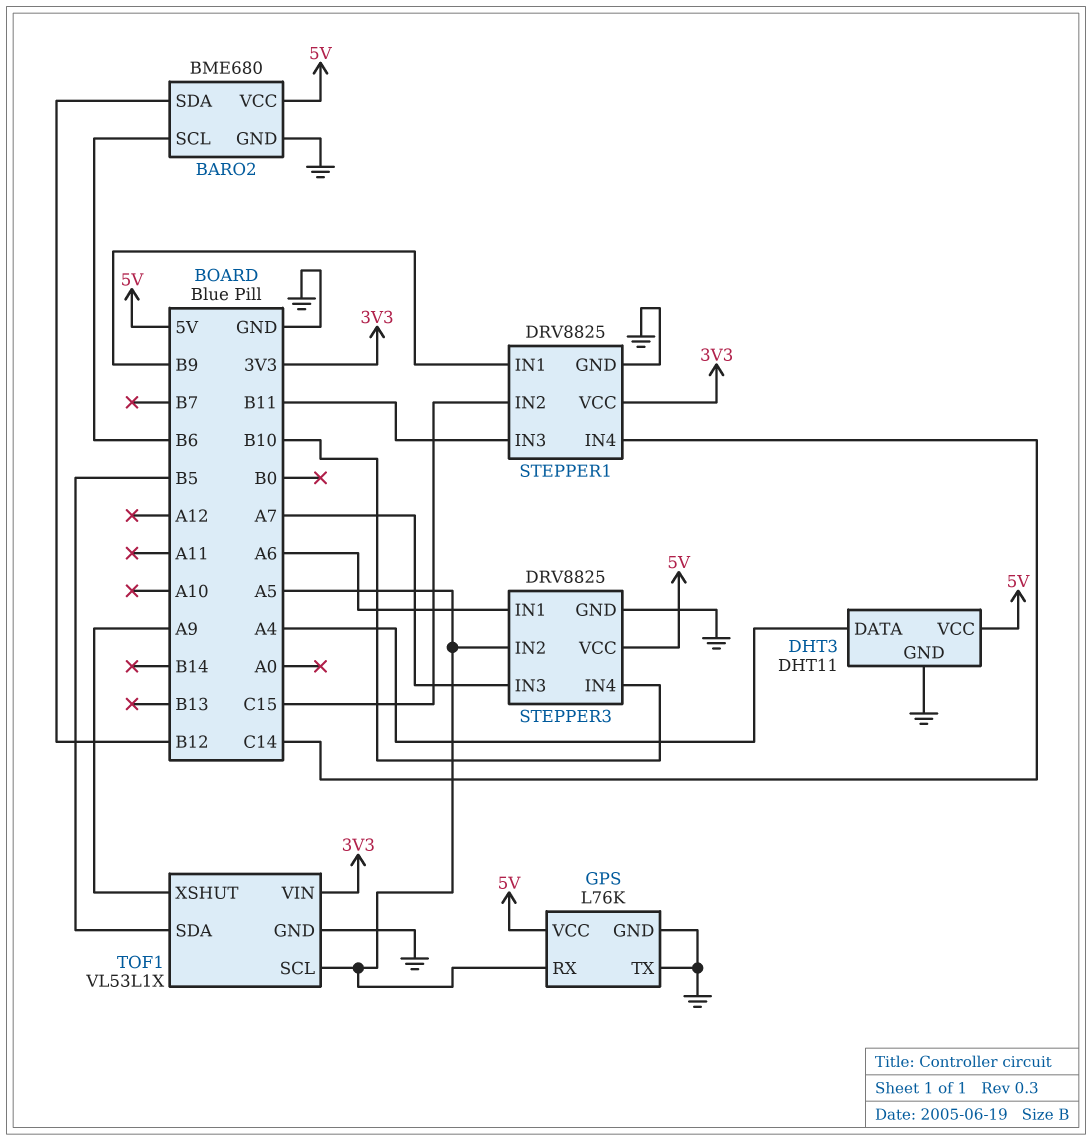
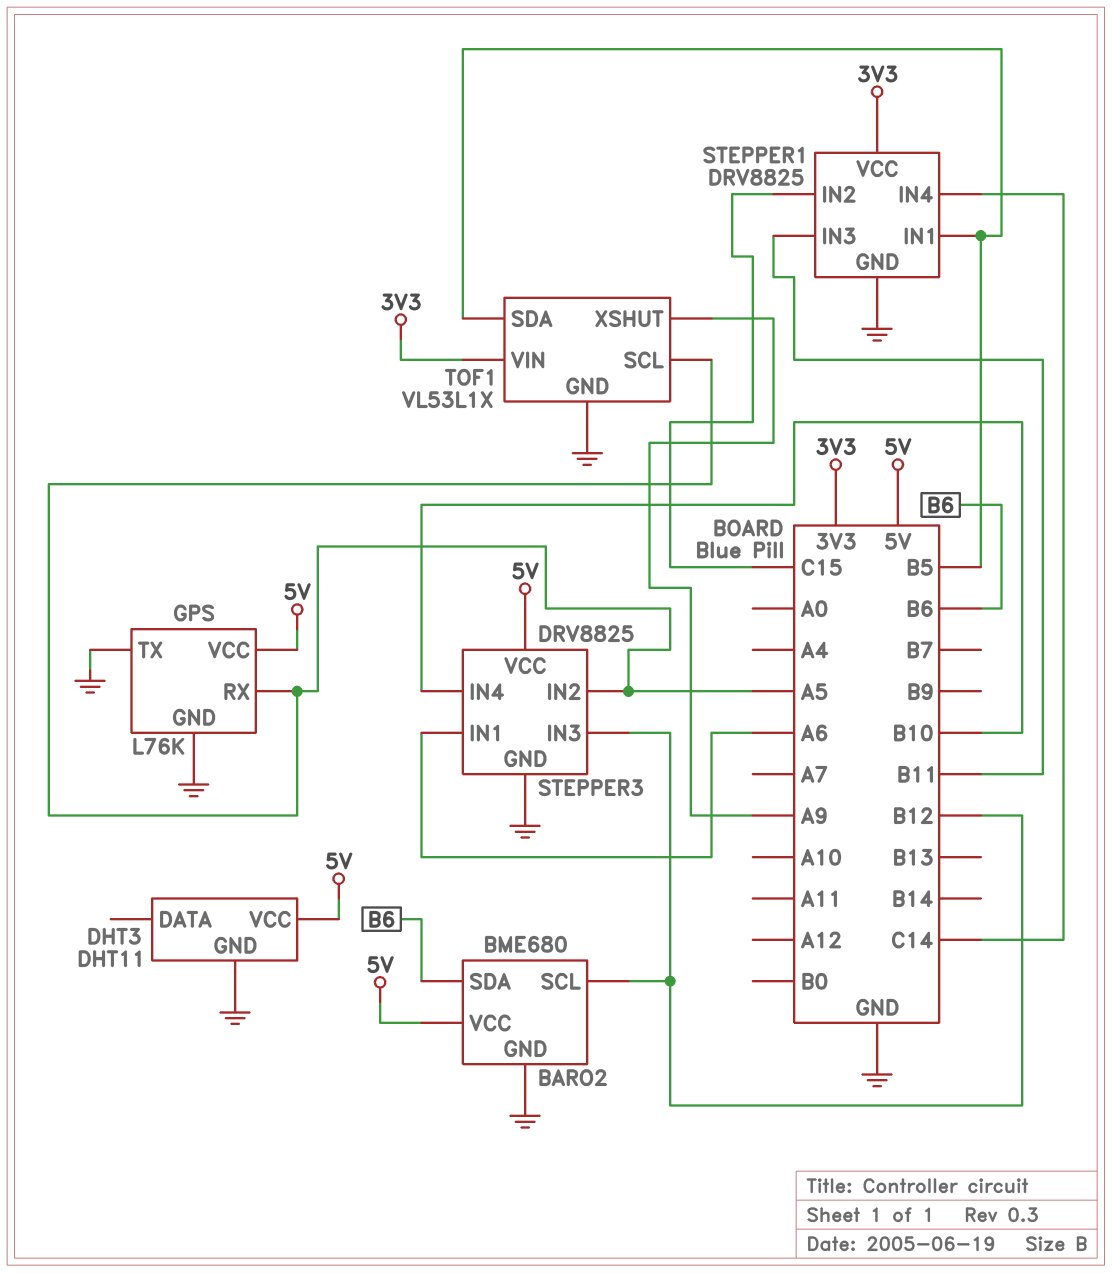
BARO2 pin SCL: B6 -> B12
BARO2 pin SDA: B12 -> B6
DHT3 pin DATA: A4 -> none
STEPPER1 pin IN1: B9 -> B5
STEPPER3 pin IN3: A7 -> B12

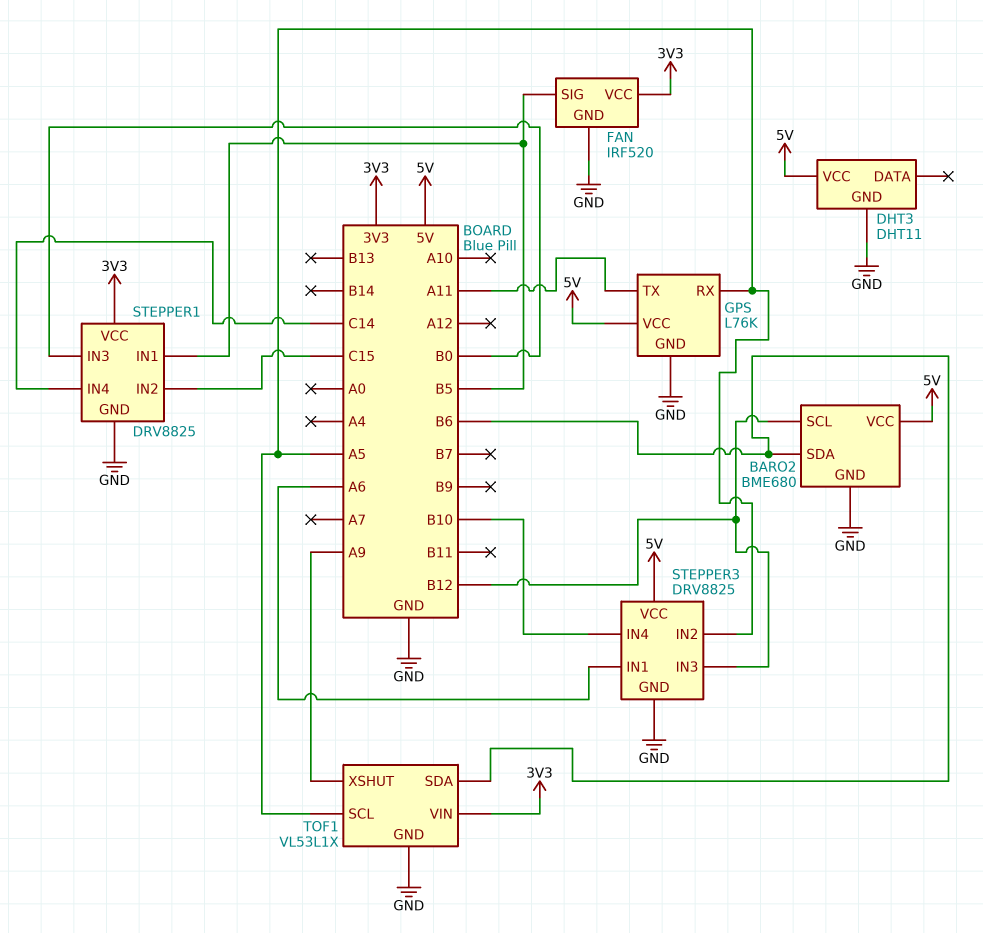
FAN: none -> IRF520
FAN pin GND: none -> GND
FAN pin SIG: none -> B5
FAN pin VCC: none -> 3V3
GPS pin TX: GND -> A11
STEPPER1 pin IN3: B11 -> B0
TOF1 pin SDA: B5 -> B6

